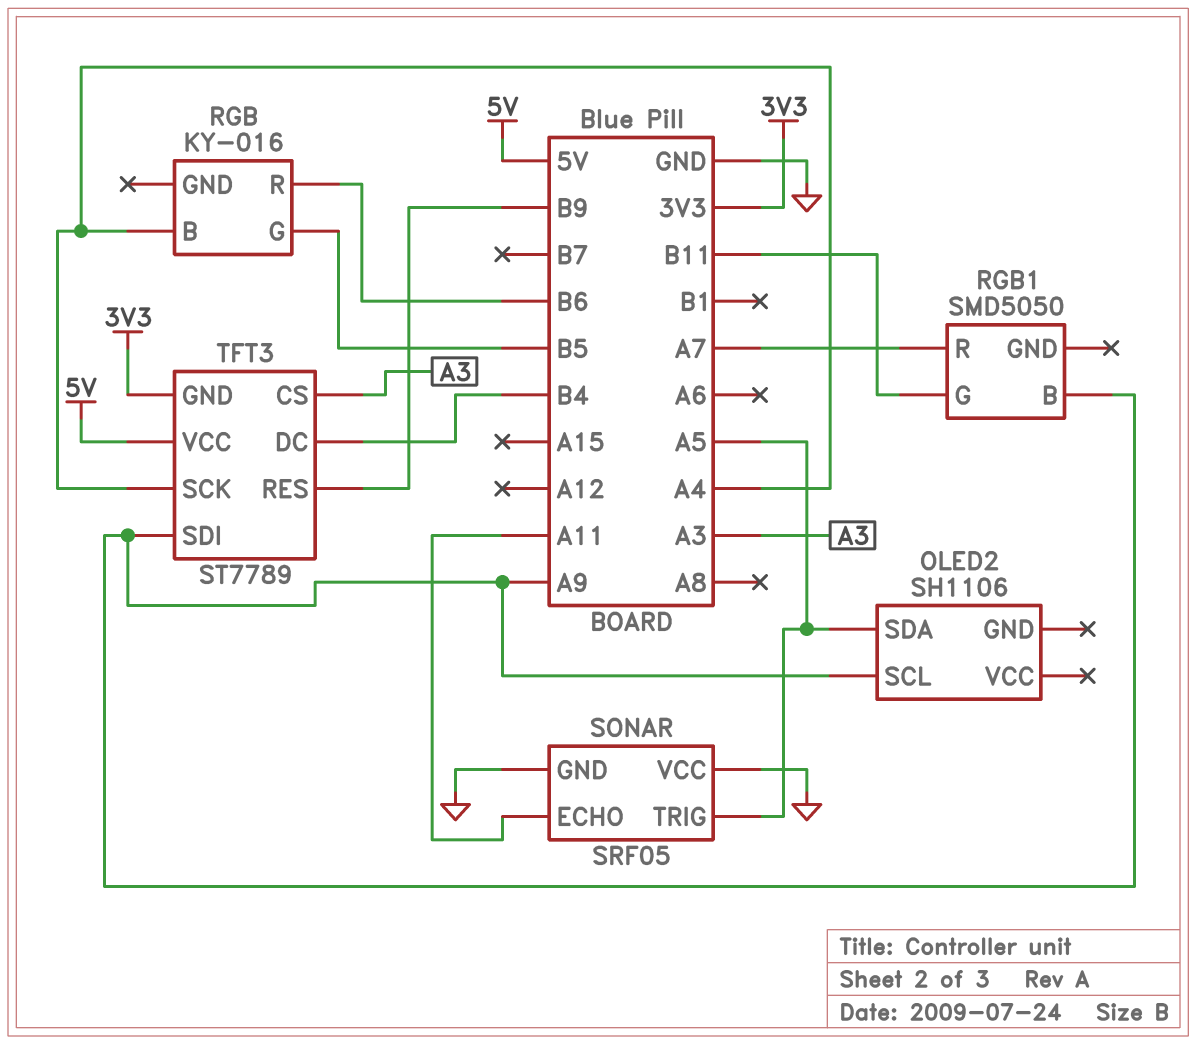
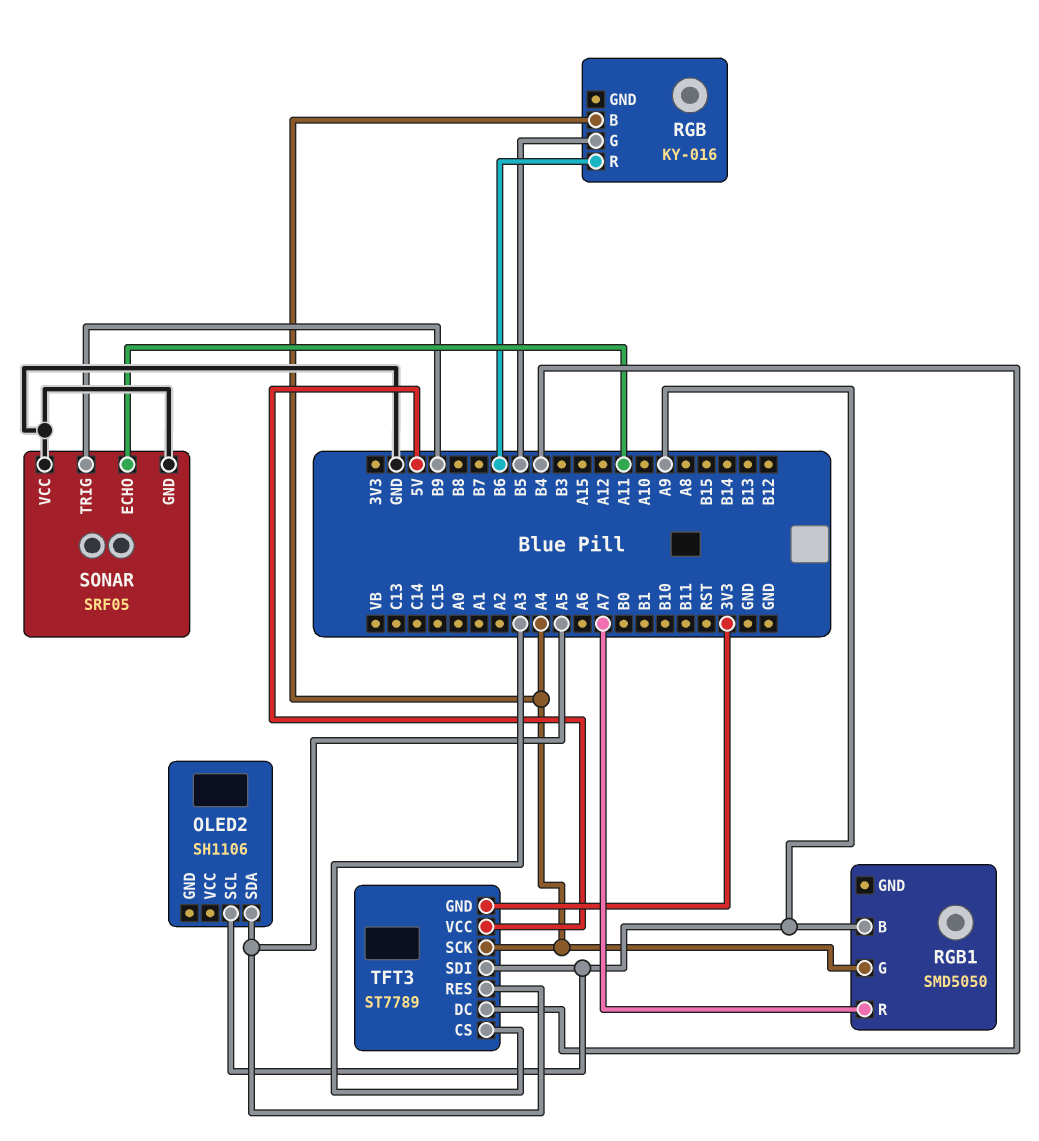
RGB1 pin G: B11 -> A4
SONAR pin TRIG: A5 -> B9
TFT3 pin RES: B9 -> A5

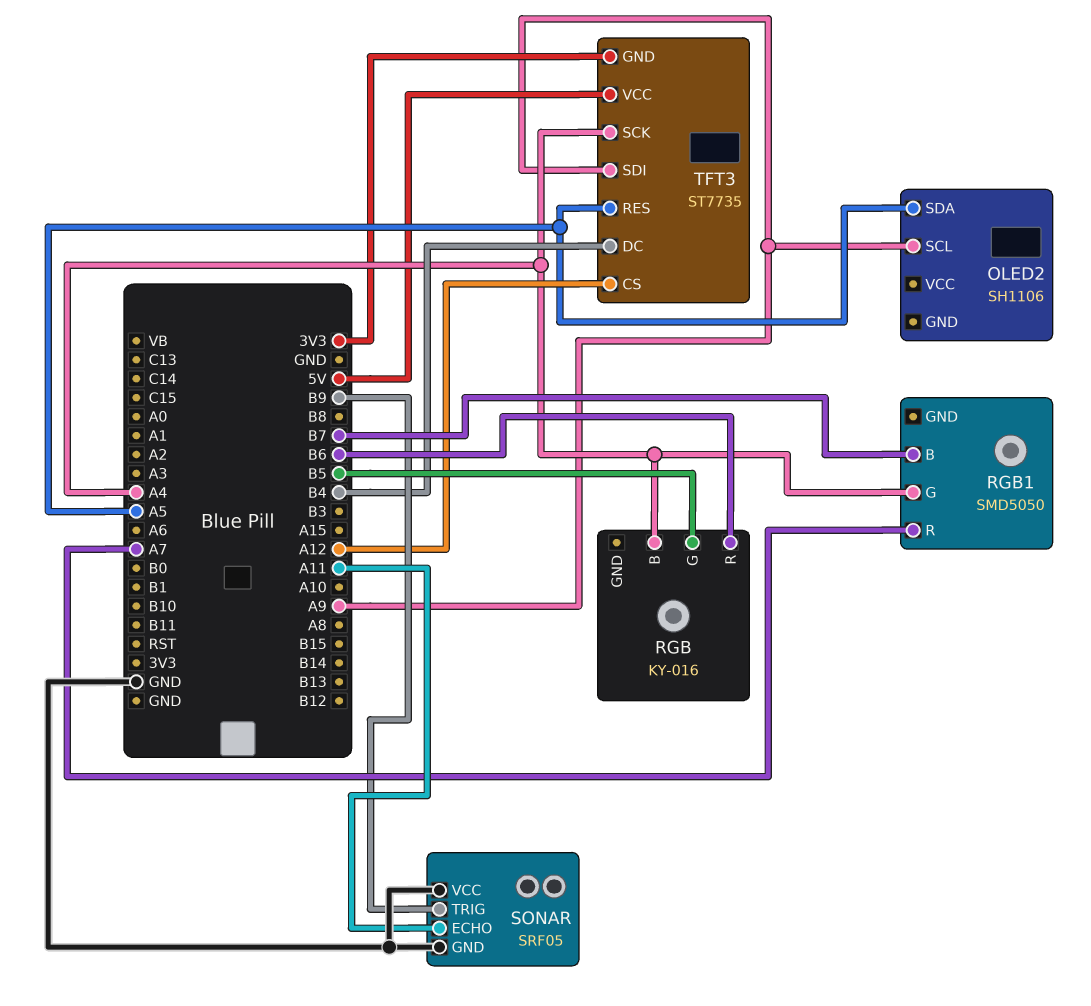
RGB1 pin B: A9 -> B7
TFT3: ST7789 -> ST7735
TFT3 pin CS: A3 -> A12

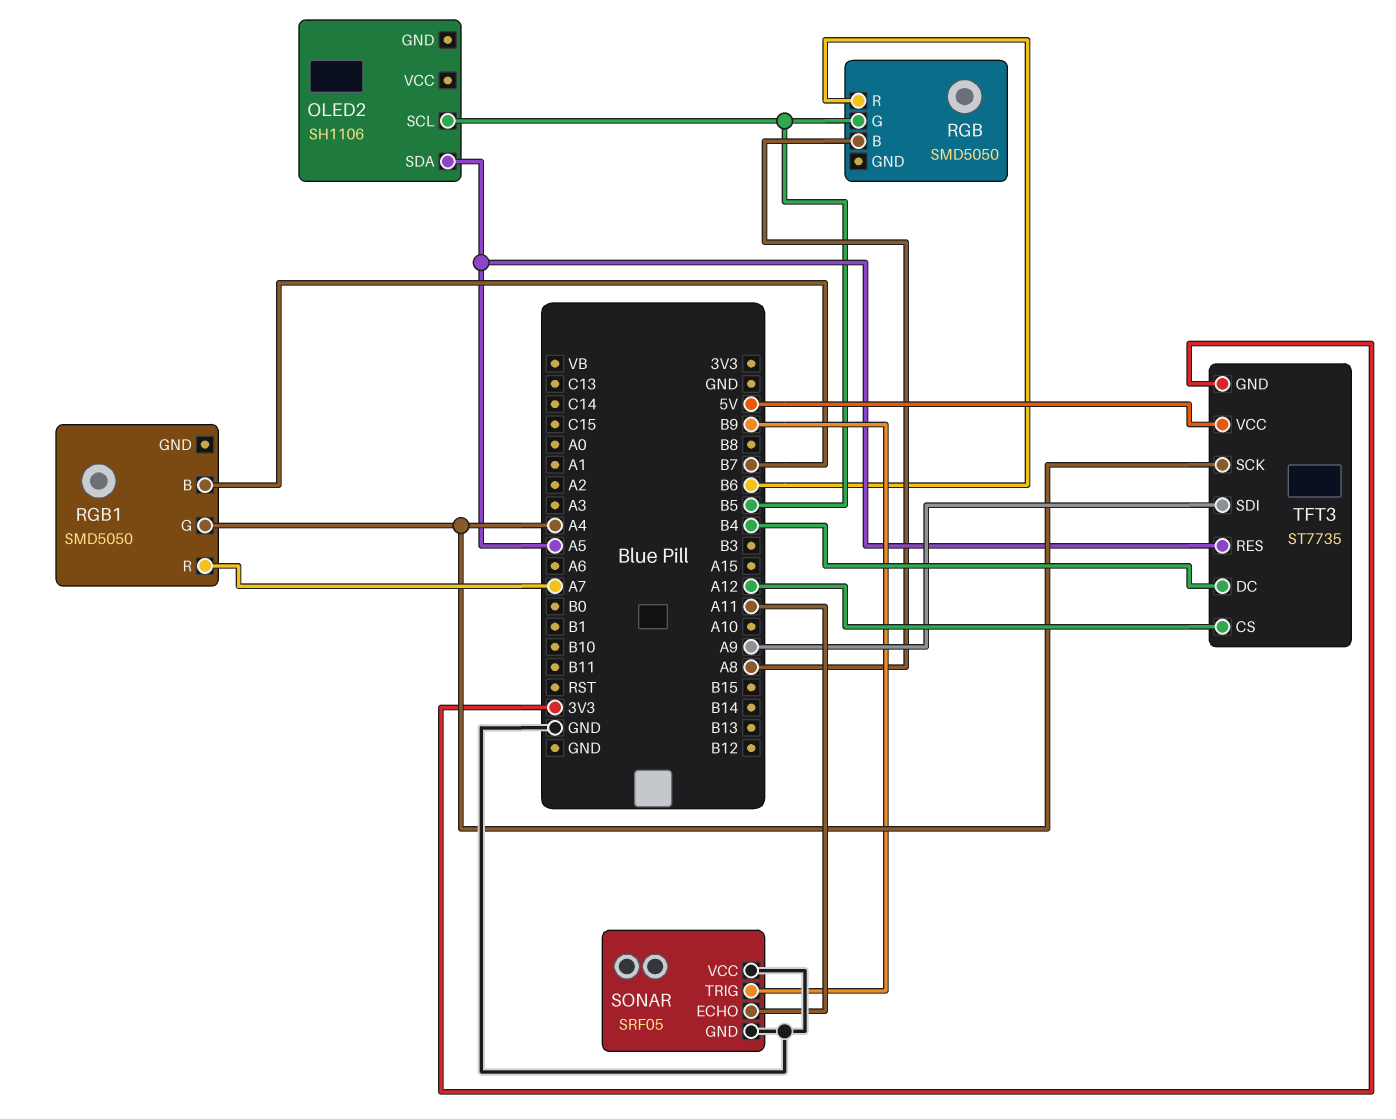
OLED2 pin SCL: A9 -> B5
RGB: KY-016 -> SMD5050
RGB pin B: A4 -> A8

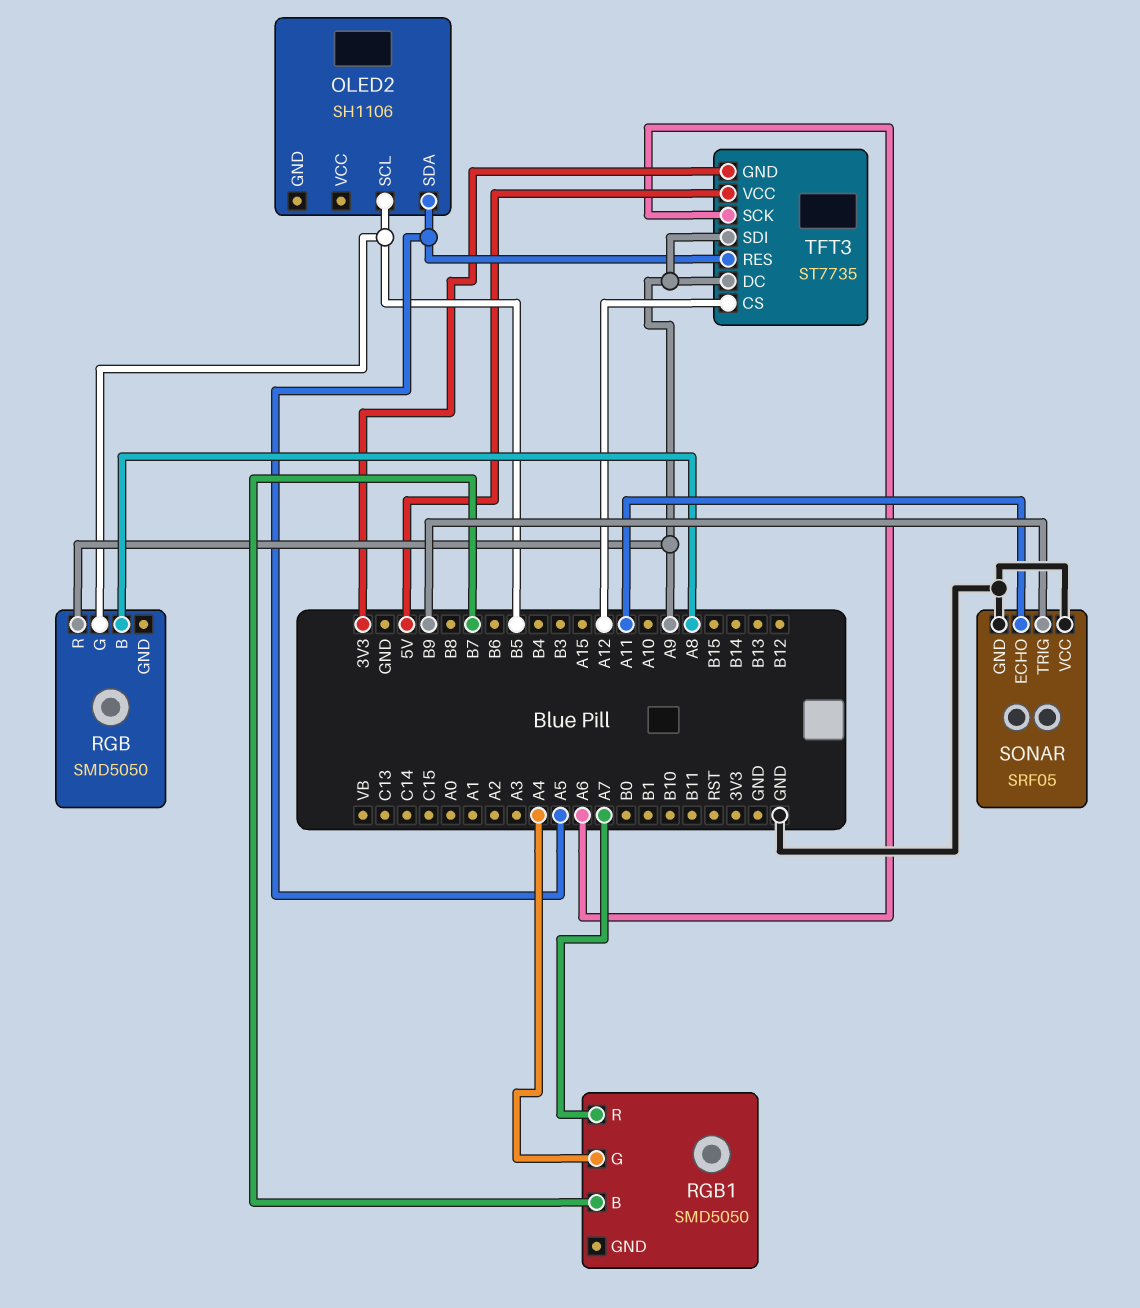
RGB pin R: B6 -> A9
TFT3 pin DC: B4 -> A9
TFT3 pin SCK: A4 -> A6

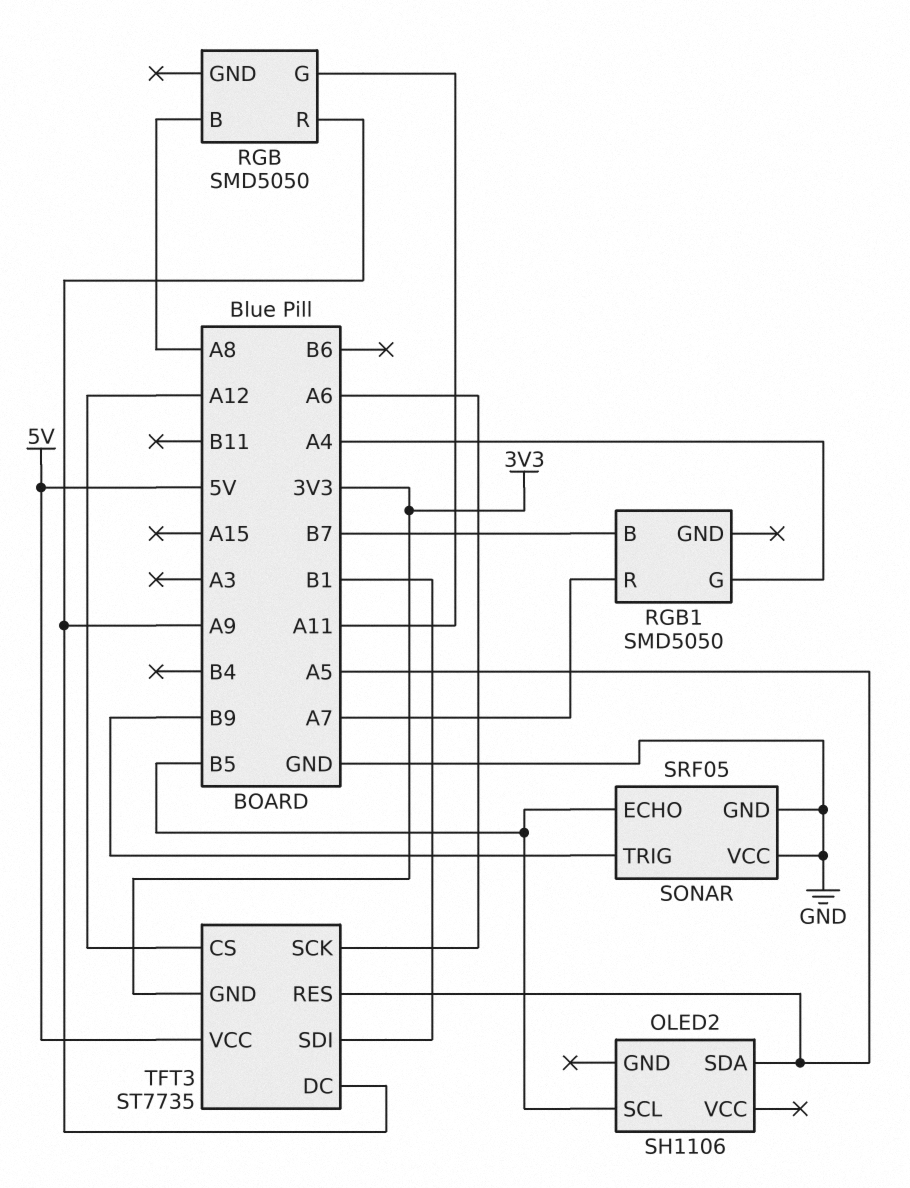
RGB pin G: B5 -> A11
SONAR pin ECHO: A11 -> B5
TFT3 pin SDI: A9 -> B1

